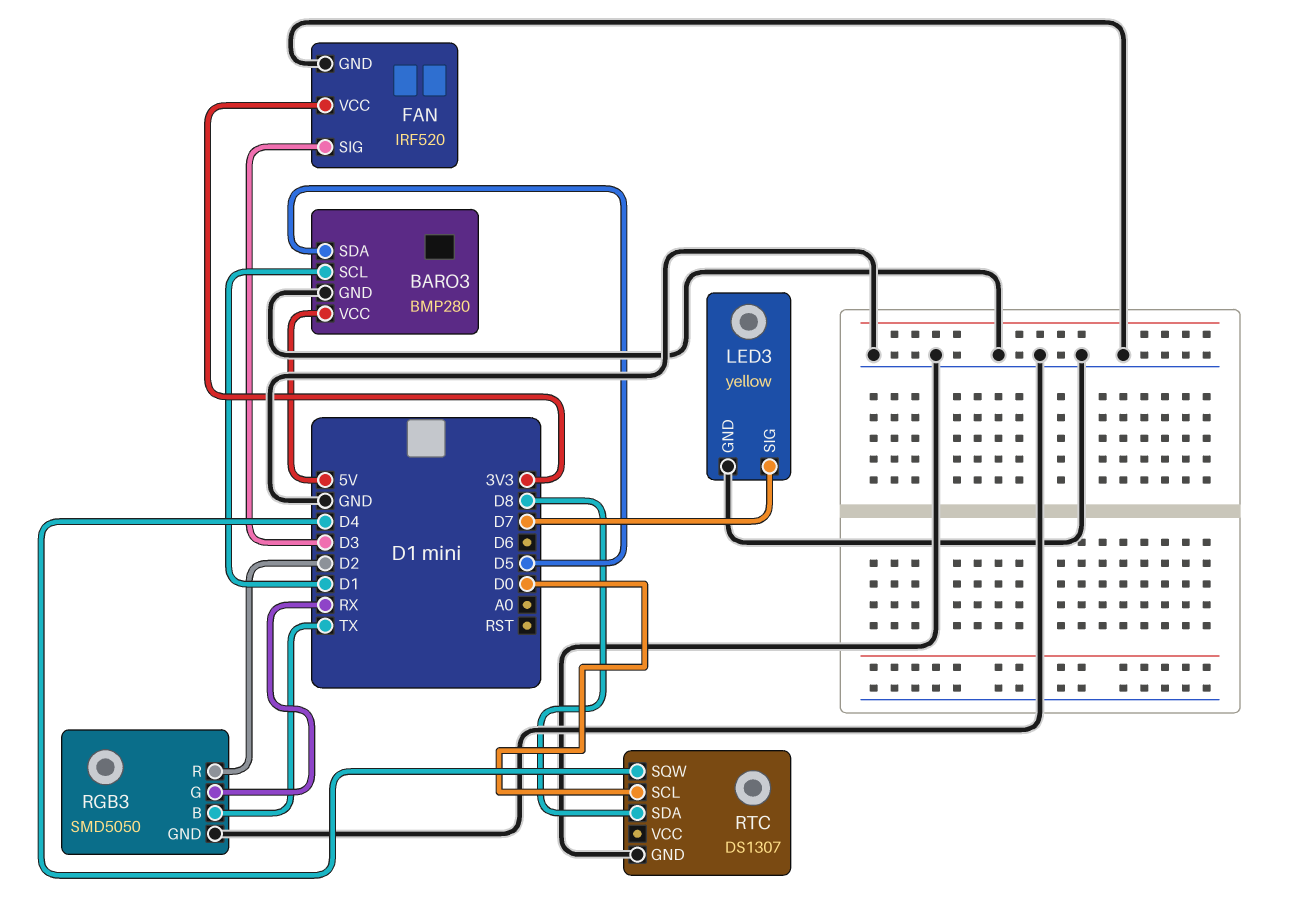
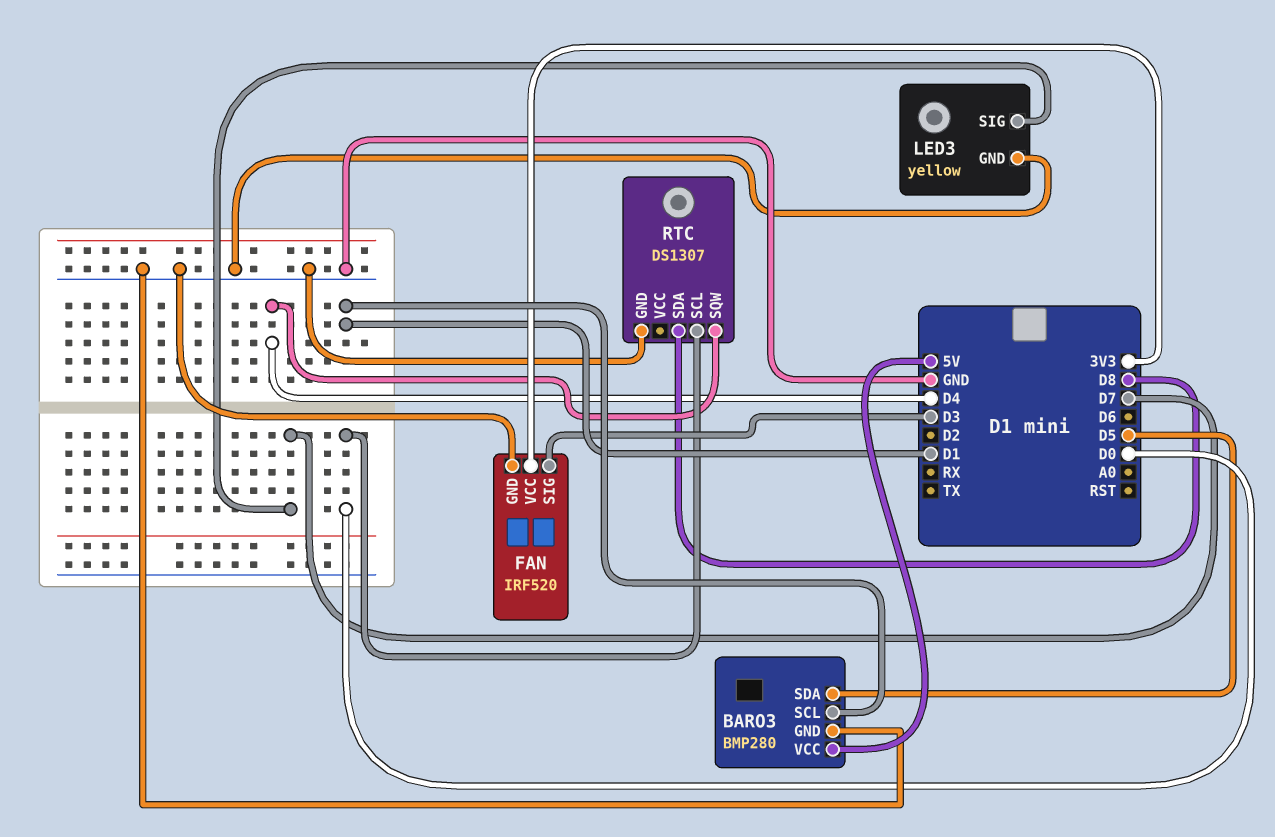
RGB3: SMD5050 -> none
RGB3 pin B: TX -> none
RGB3 pin G: RX -> none
RGB3 pin GND: GND -> none
RGB3 pin R: D2 -> none

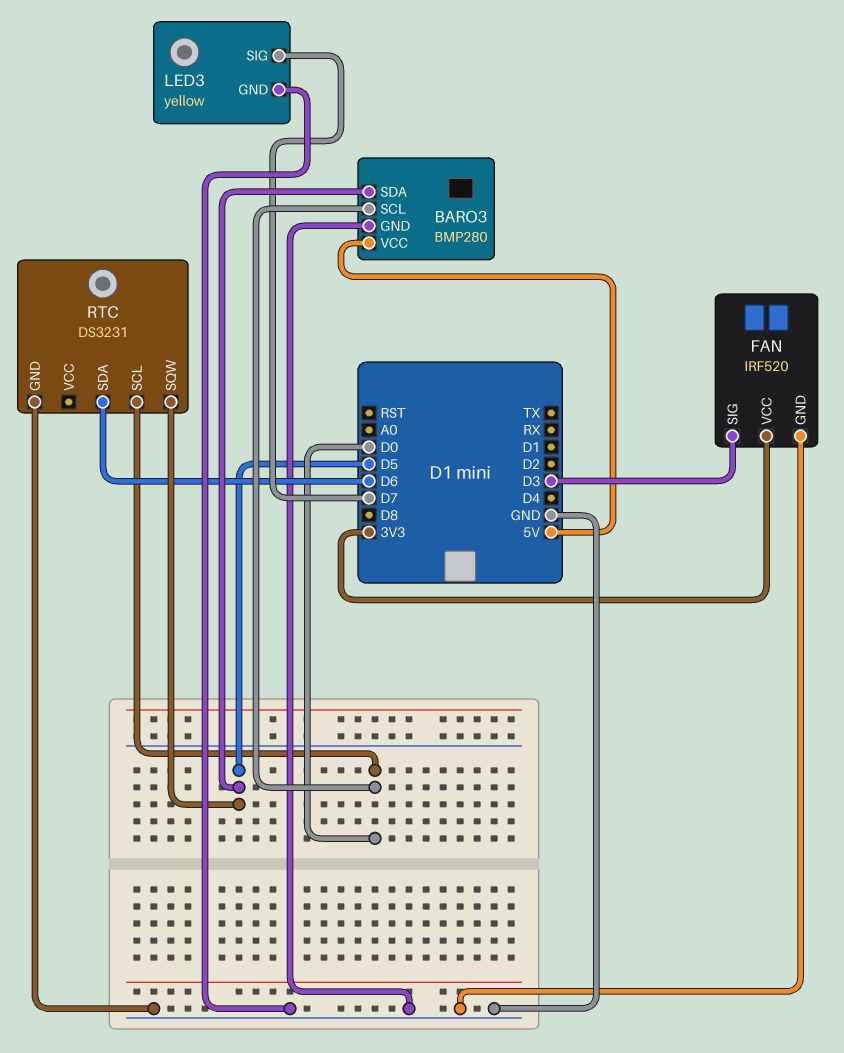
BARO3 pin SCL: D1 -> D0
RTC: DS1307 -> DS3231
RTC pin SDA: D8 -> D6
RTC pin SQW: D4 -> D5

